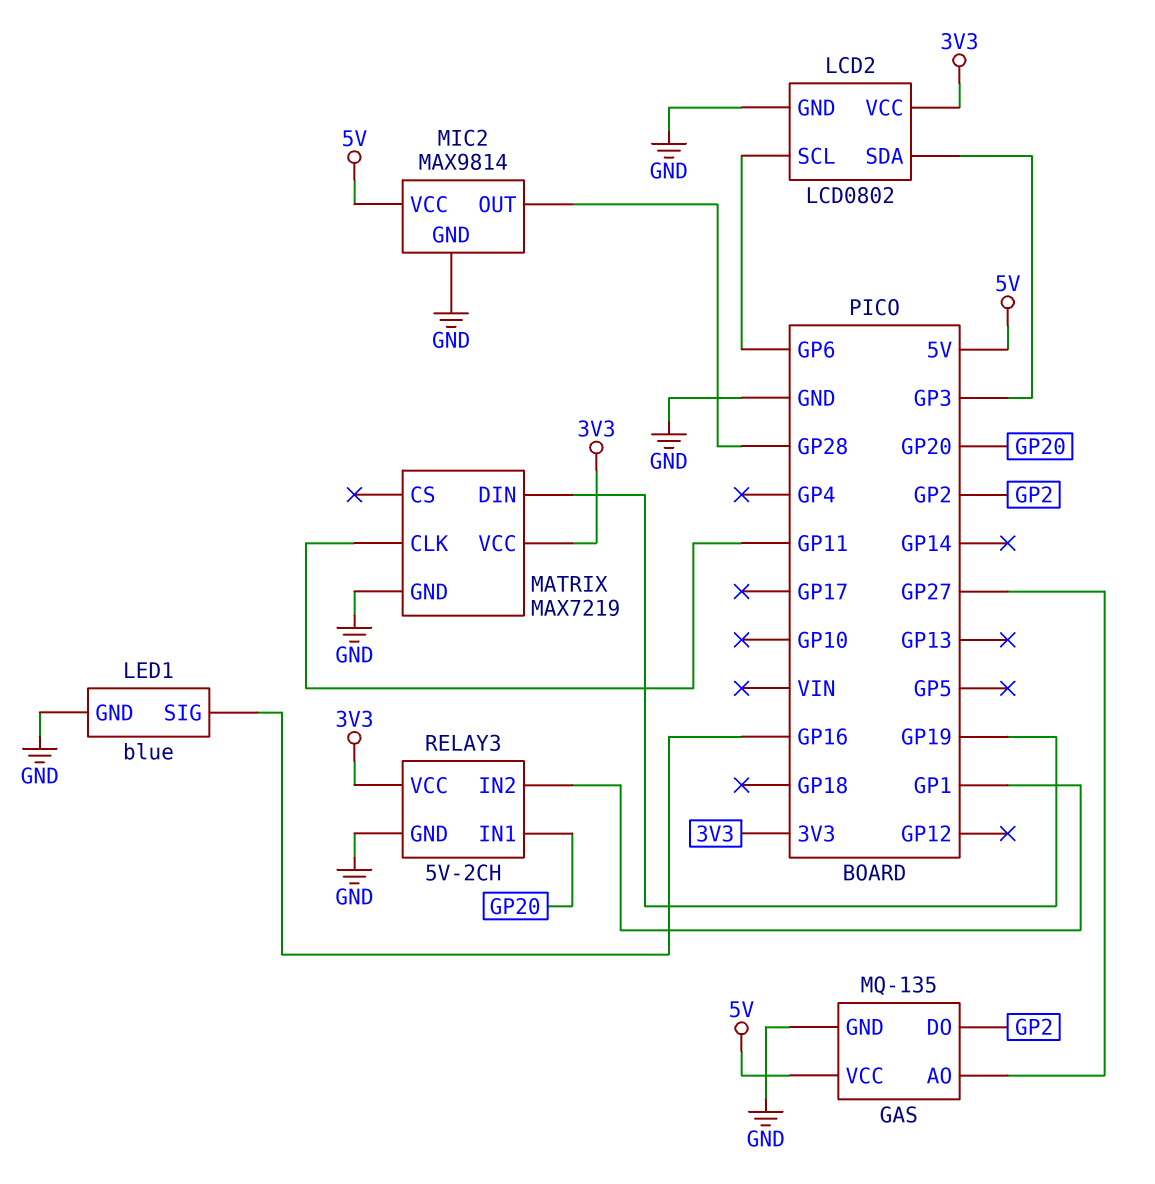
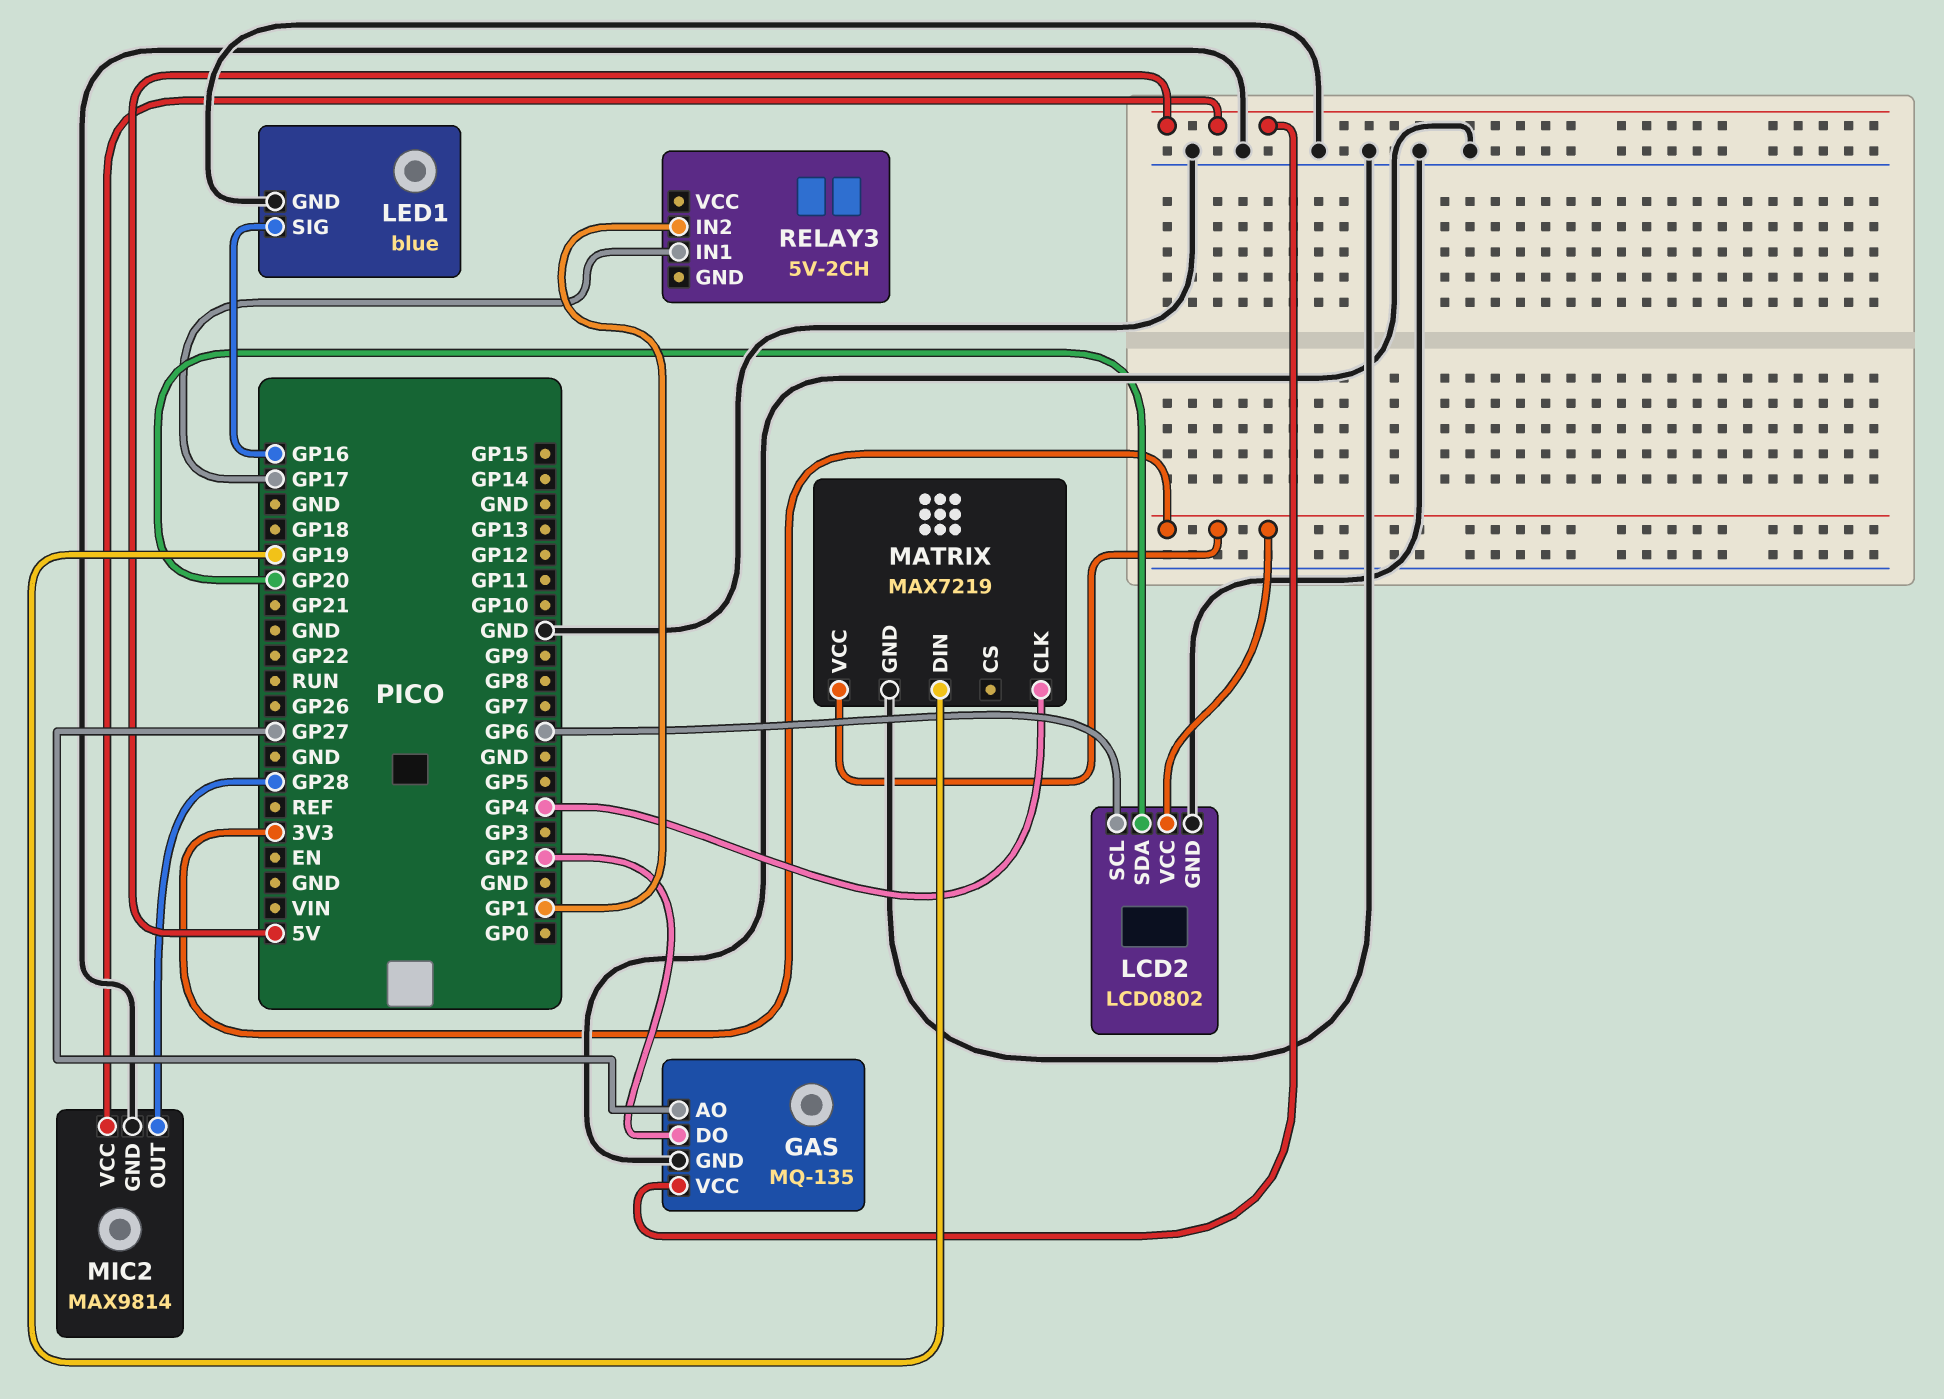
LCD2 pin SDA: GP3 -> GP20
MATRIX pin CLK: GP11 -> GP4
RELAY3 pin GND: GND -> none
RELAY3 pin IN1: GP20 -> GP17
RELAY3 pin VCC: 3V3 -> none

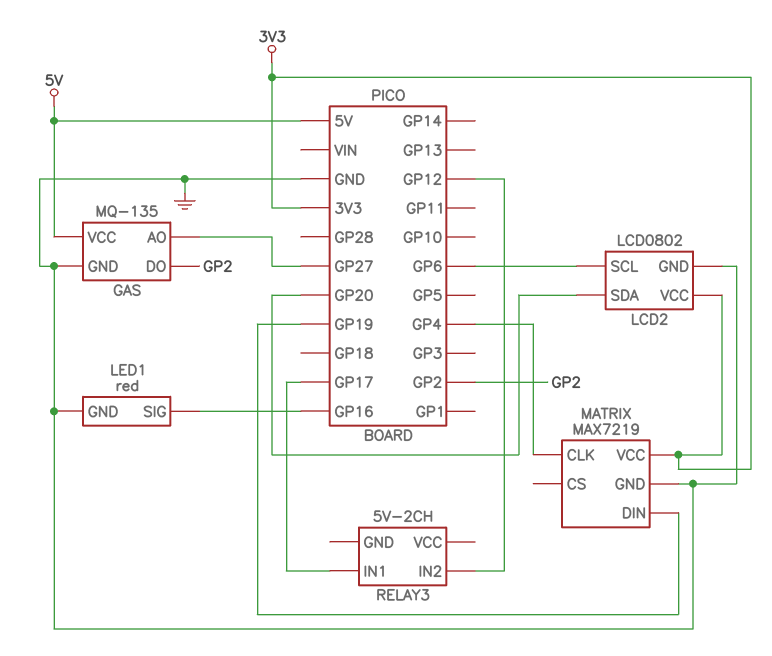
LED1: blue -> red
MIC2: MAX9814 -> none
MIC2 pin GND: GND -> none
MIC2 pin OUT: GP28 -> none
MIC2 pin VCC: 5V -> none
RELAY3 pin IN2: GP1 -> GP12

